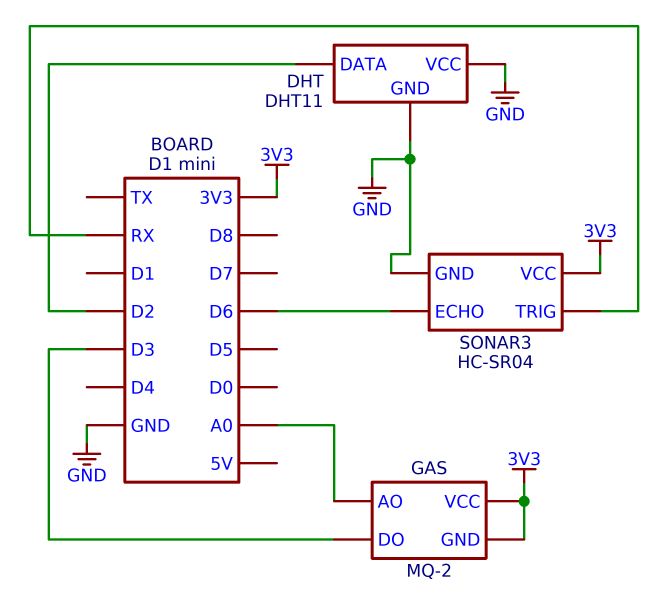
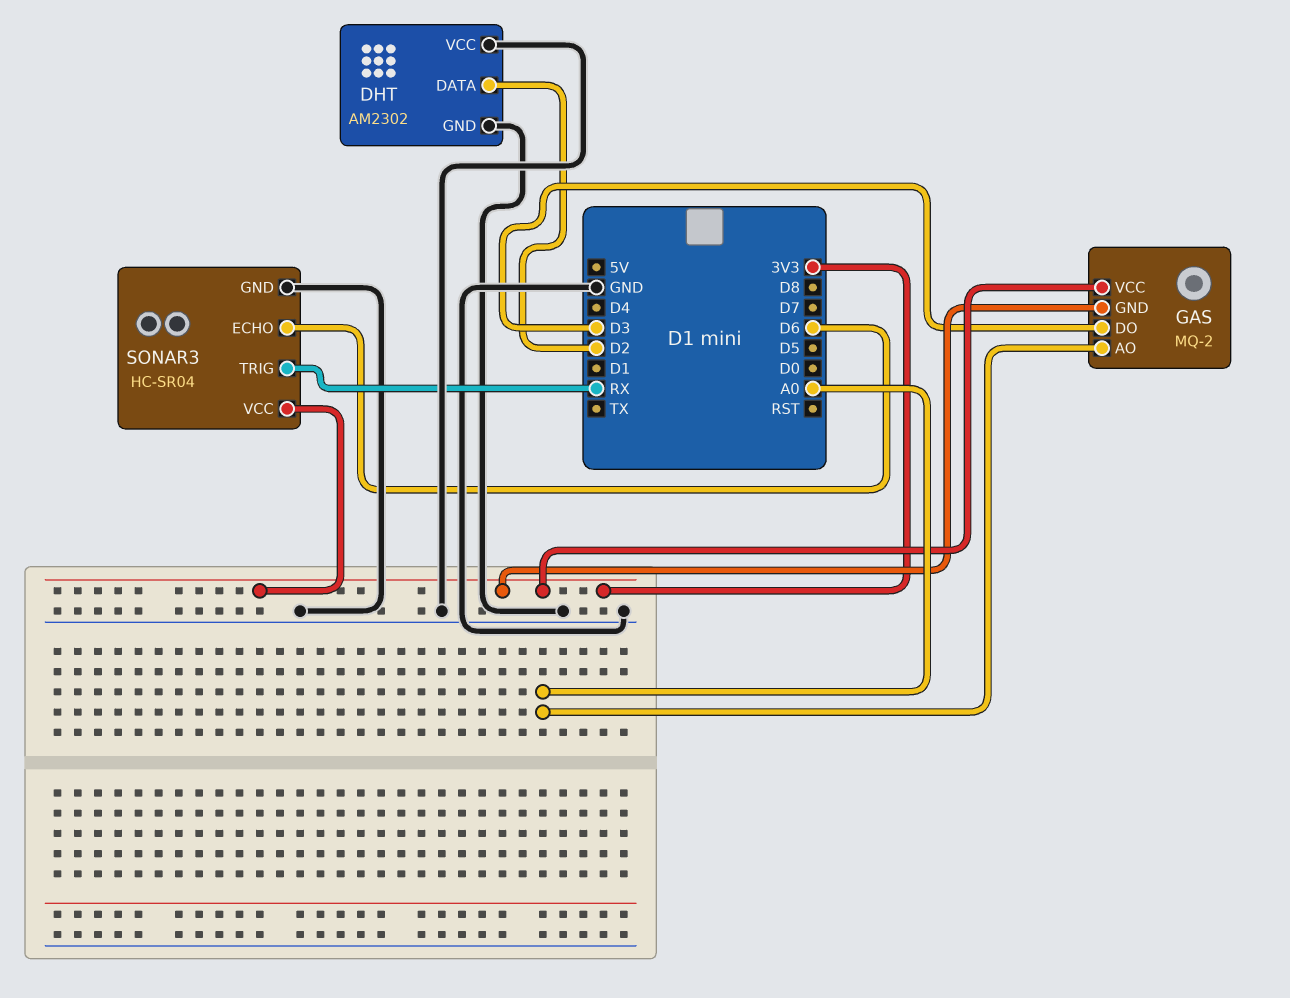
DHT: DHT11 -> AM2302

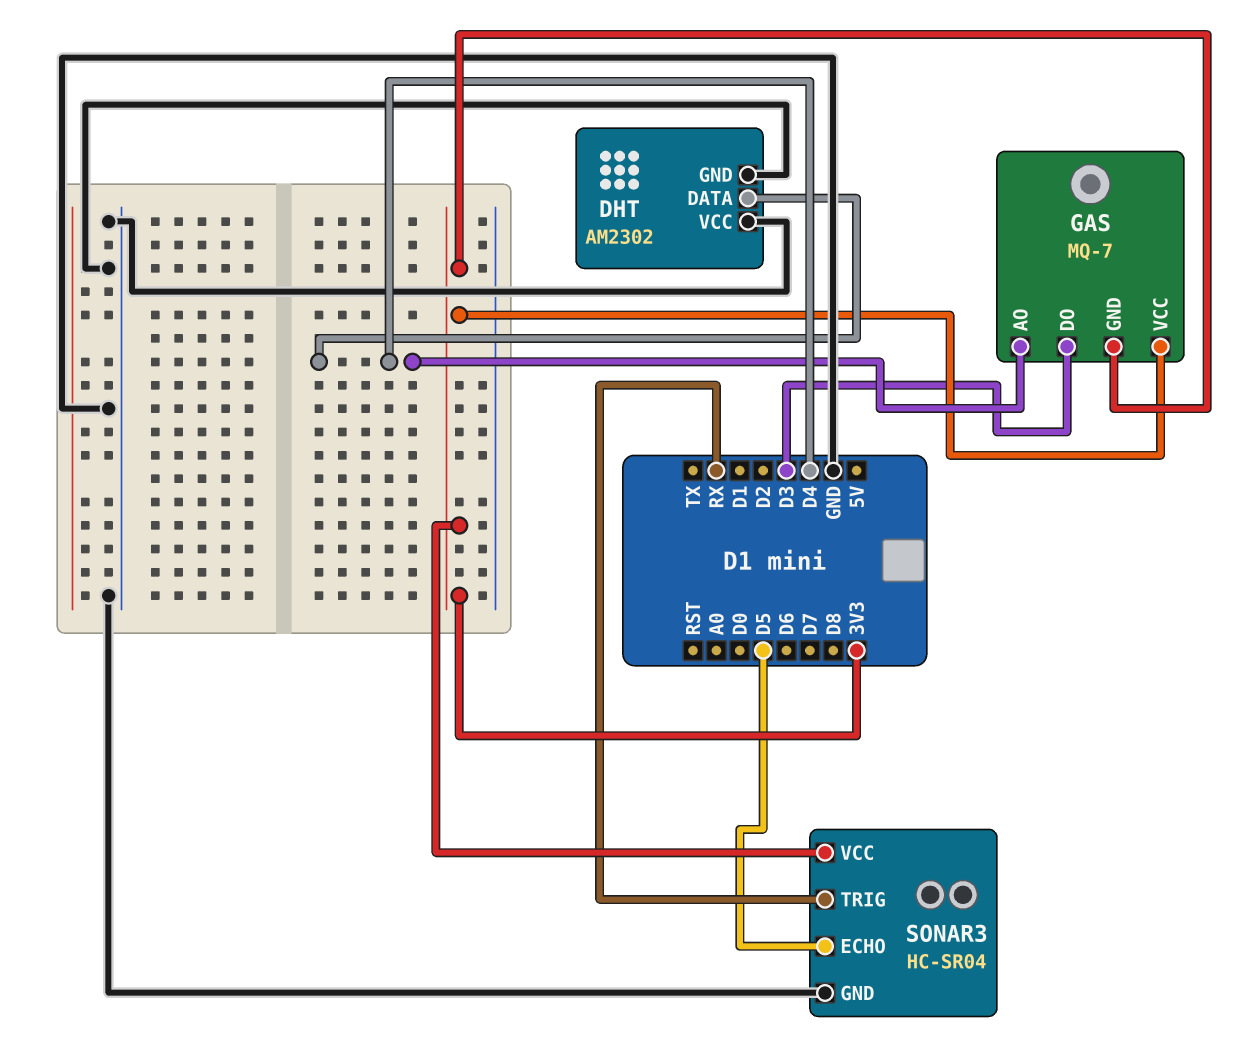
DHT pin DATA: D2 -> D4
GAS: MQ-2 -> MQ-7
GAS pin AO: A0 -> D4
SONAR3 pin ECHO: D6 -> D5

